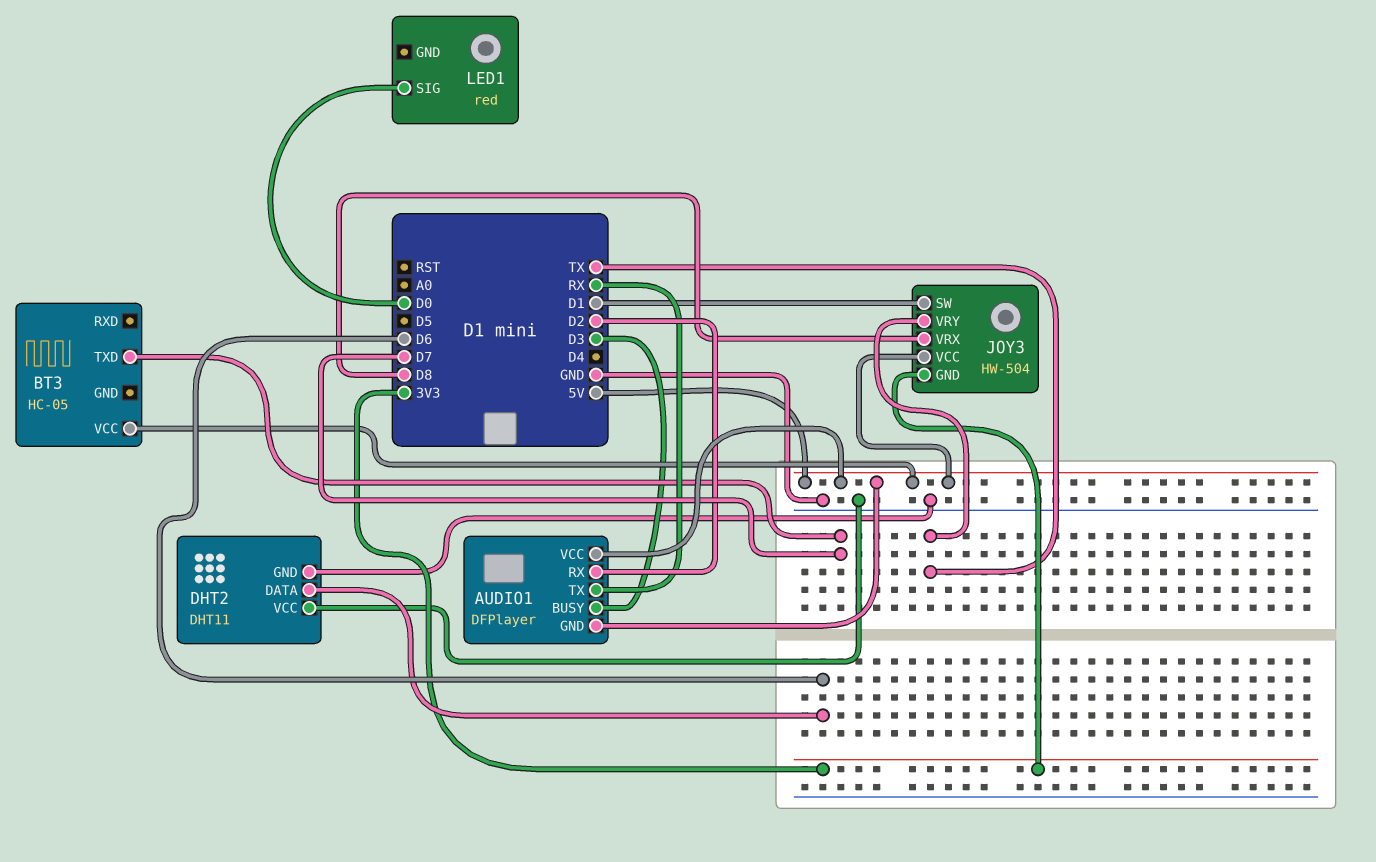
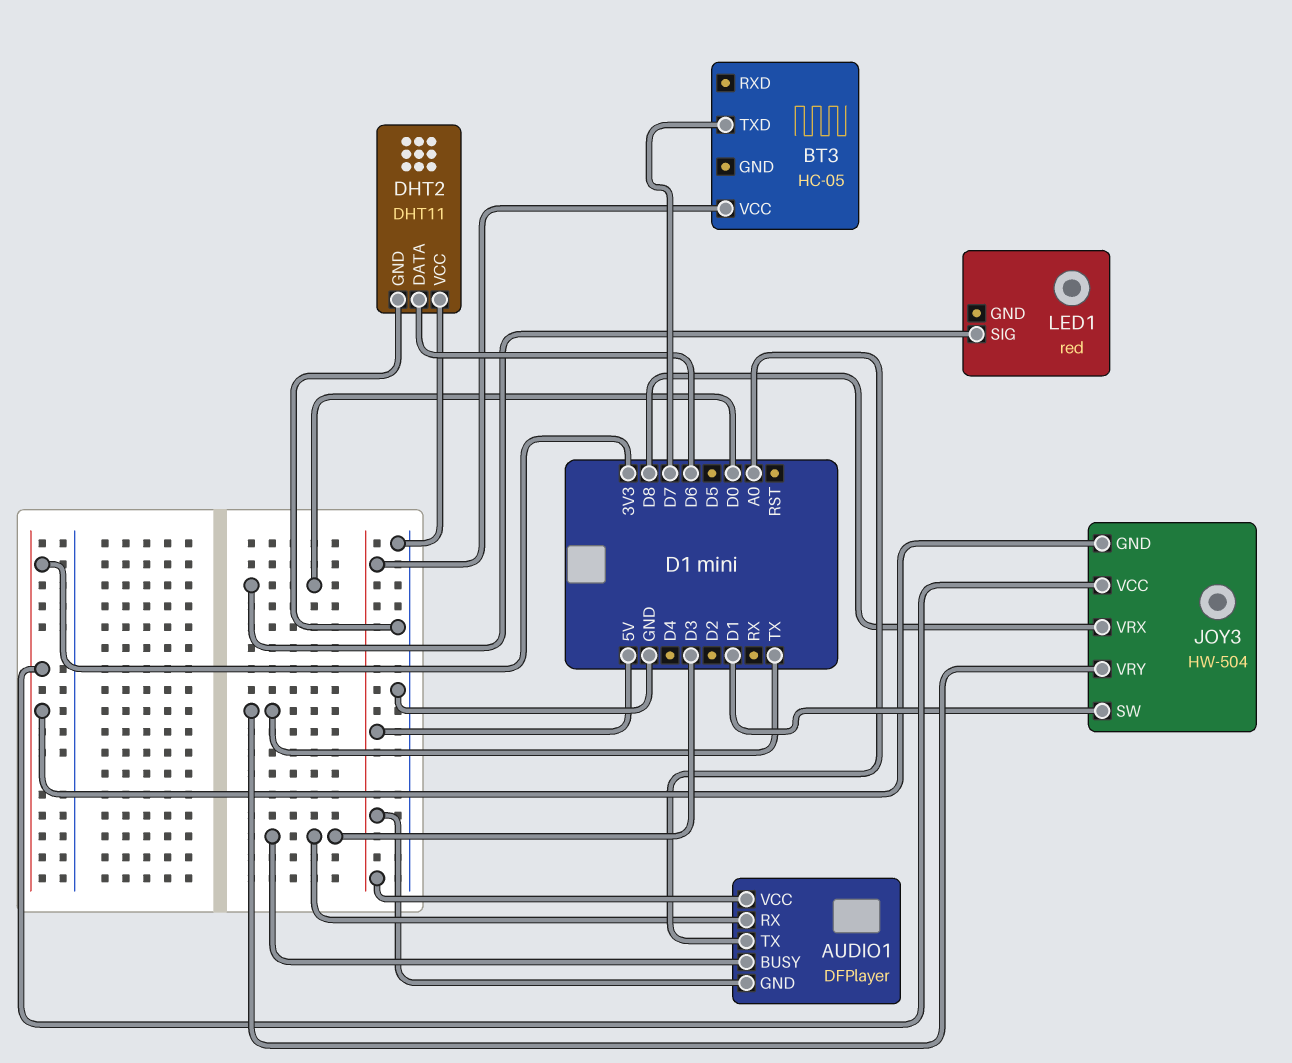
AUDIO1 pin RX: D2 -> D3
AUDIO1 pin TX: RX -> A0
JOY3 pin VCC: 5V -> 3V3

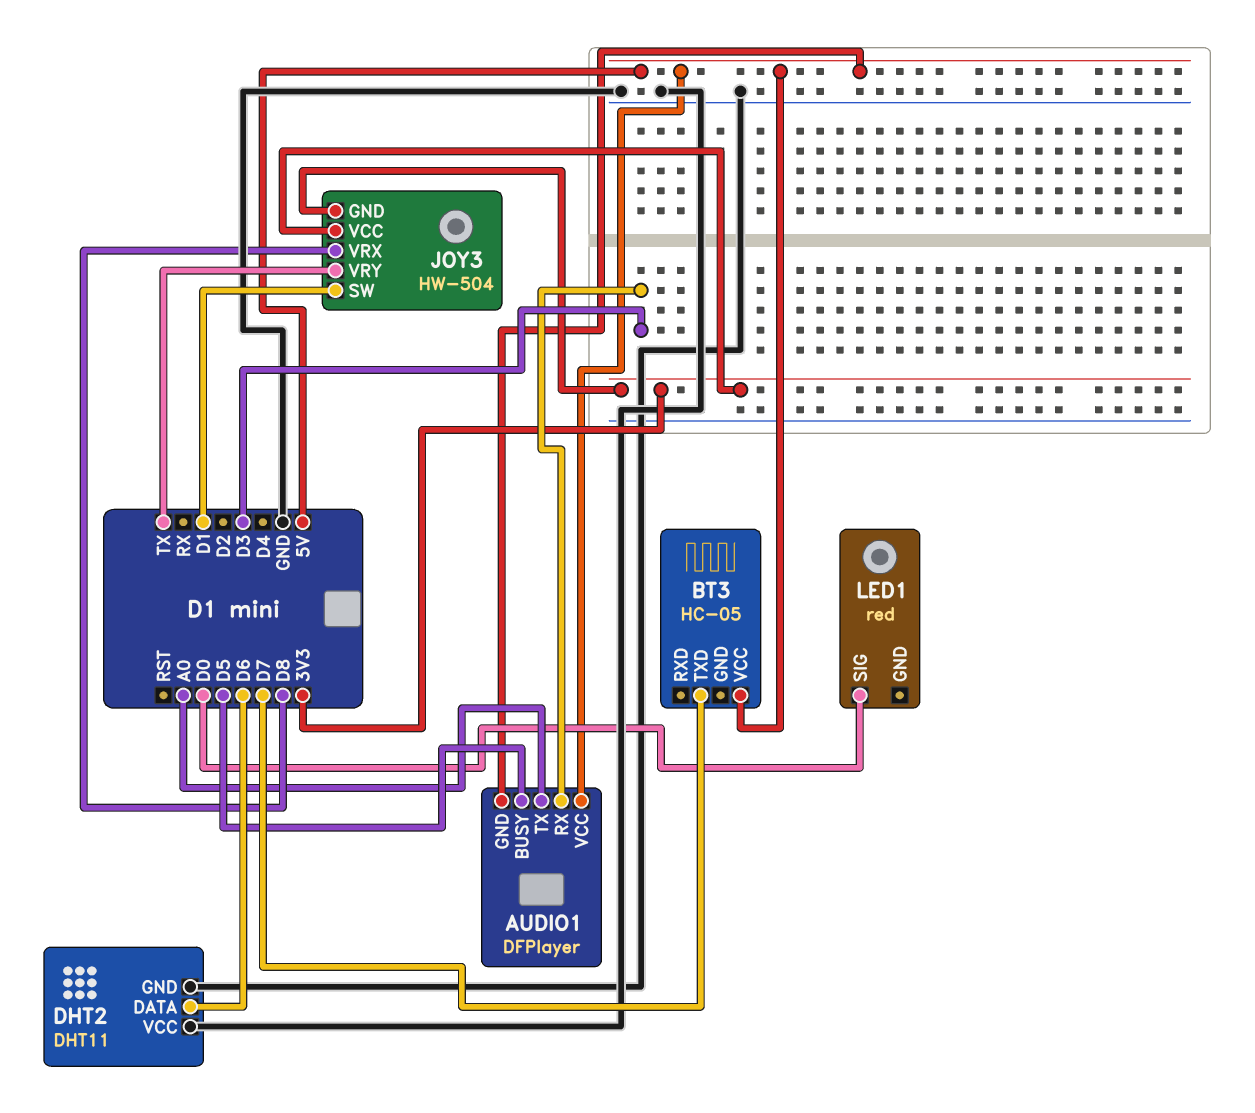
AUDIO1 pin BUSY: D3 -> D5

